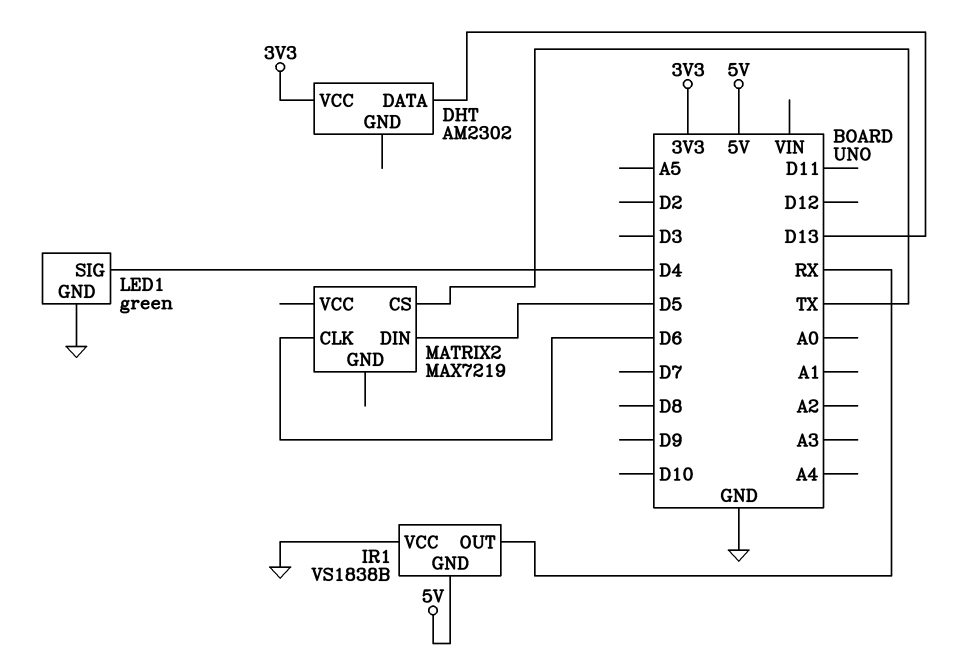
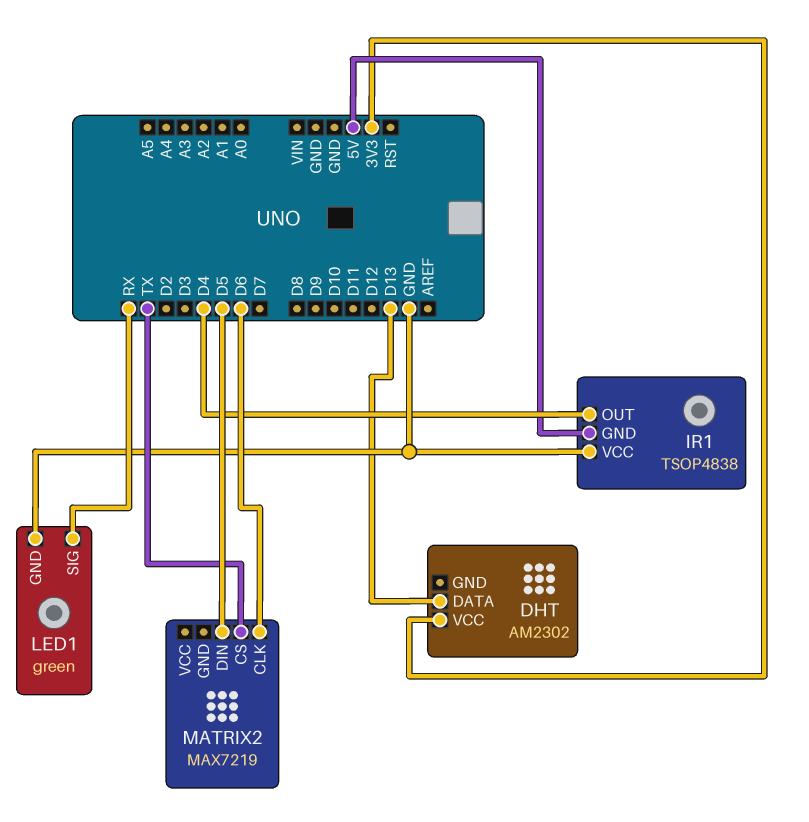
IR1: VS1838B -> TSOP4838
IR1 pin OUT: RX -> D4
LED1 pin SIG: D4 -> RX

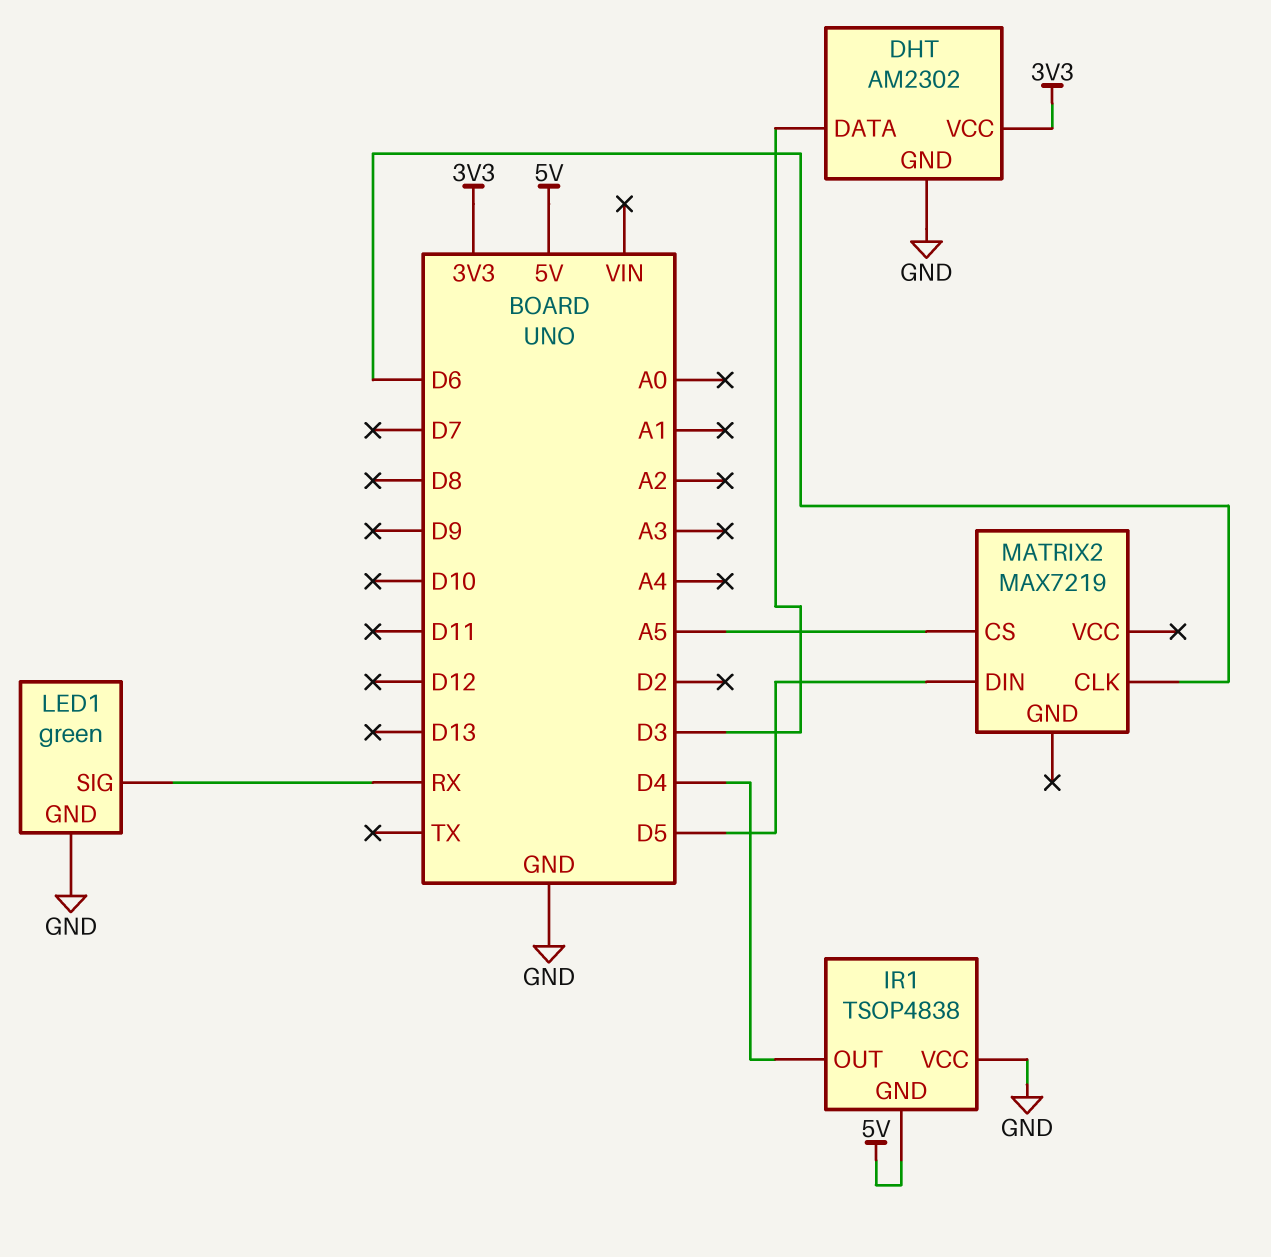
DHT pin DATA: D13 -> D3
DHT pin GND: none -> GND
MATRIX2 pin CS: TX -> A5

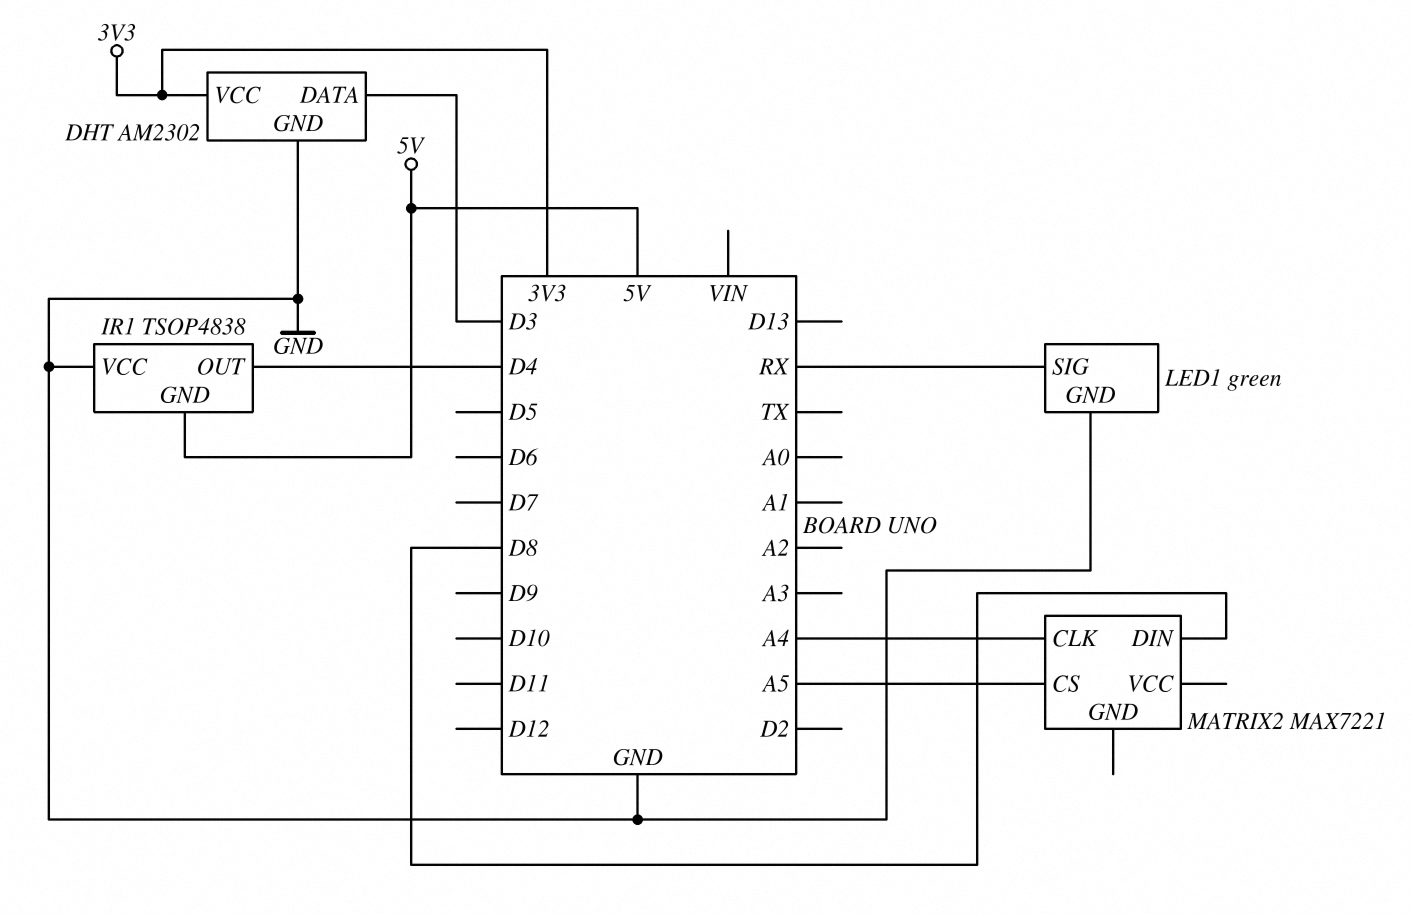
MATRIX2: MAX7219 -> MAX7221
MATRIX2 pin CLK: D6 -> A4
MATRIX2 pin DIN: D5 -> D8

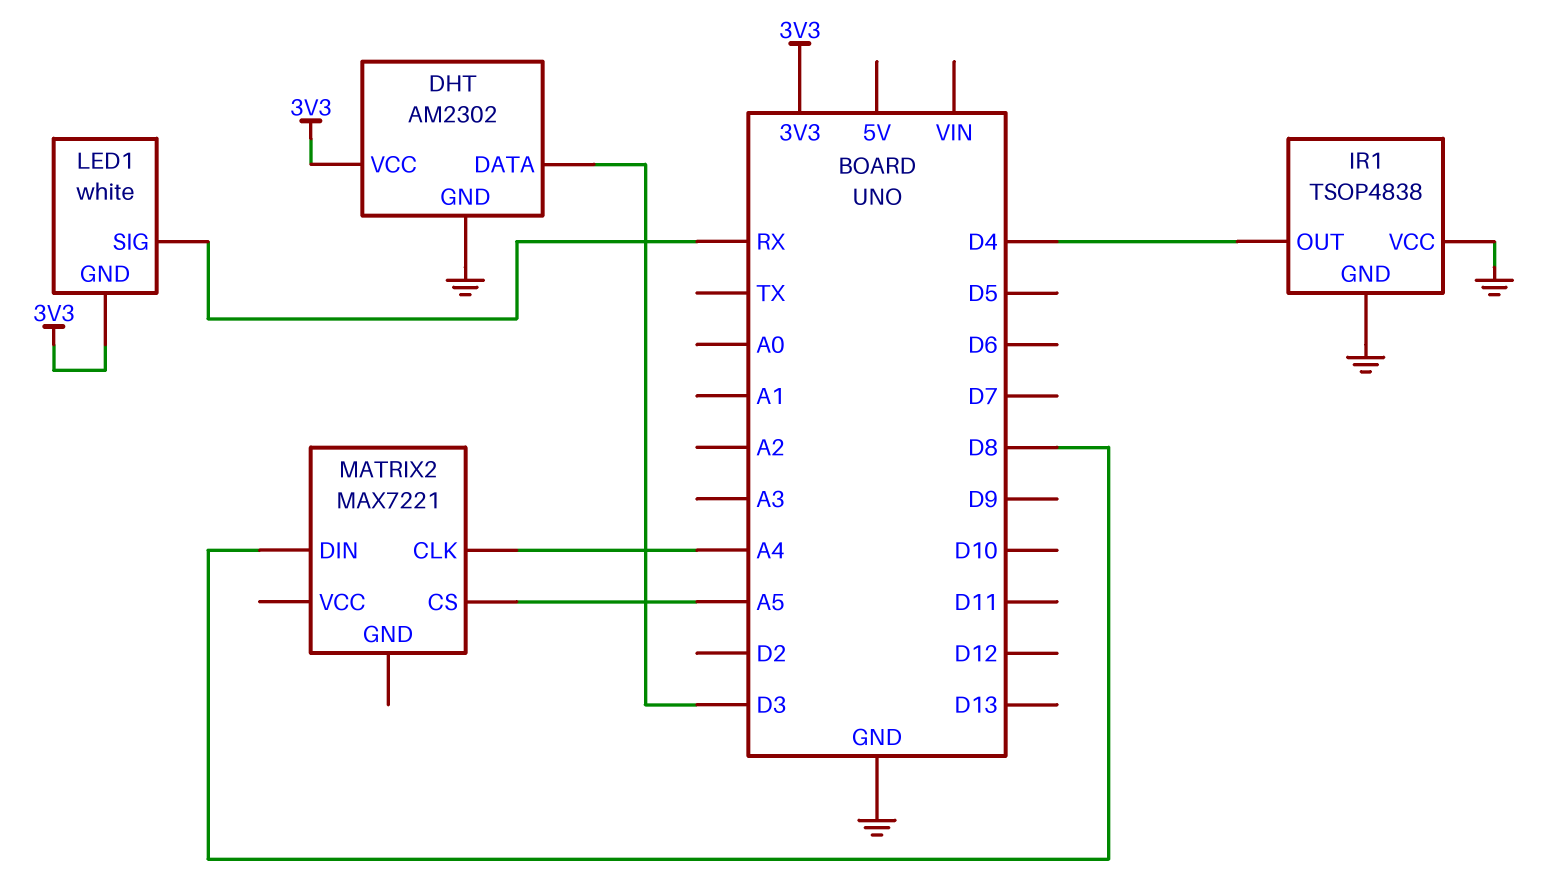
IR1 pin GND: 5V -> GND
LED1: green -> white
LED1 pin GND: GND -> 3V3

